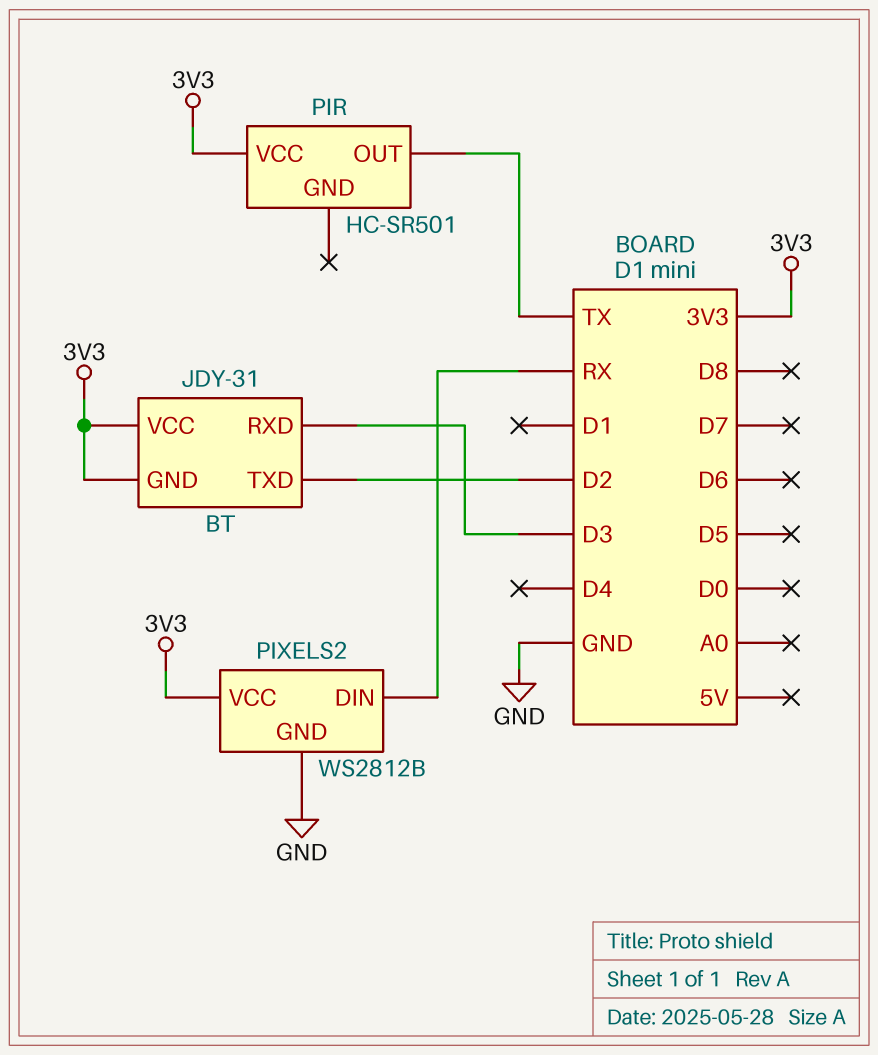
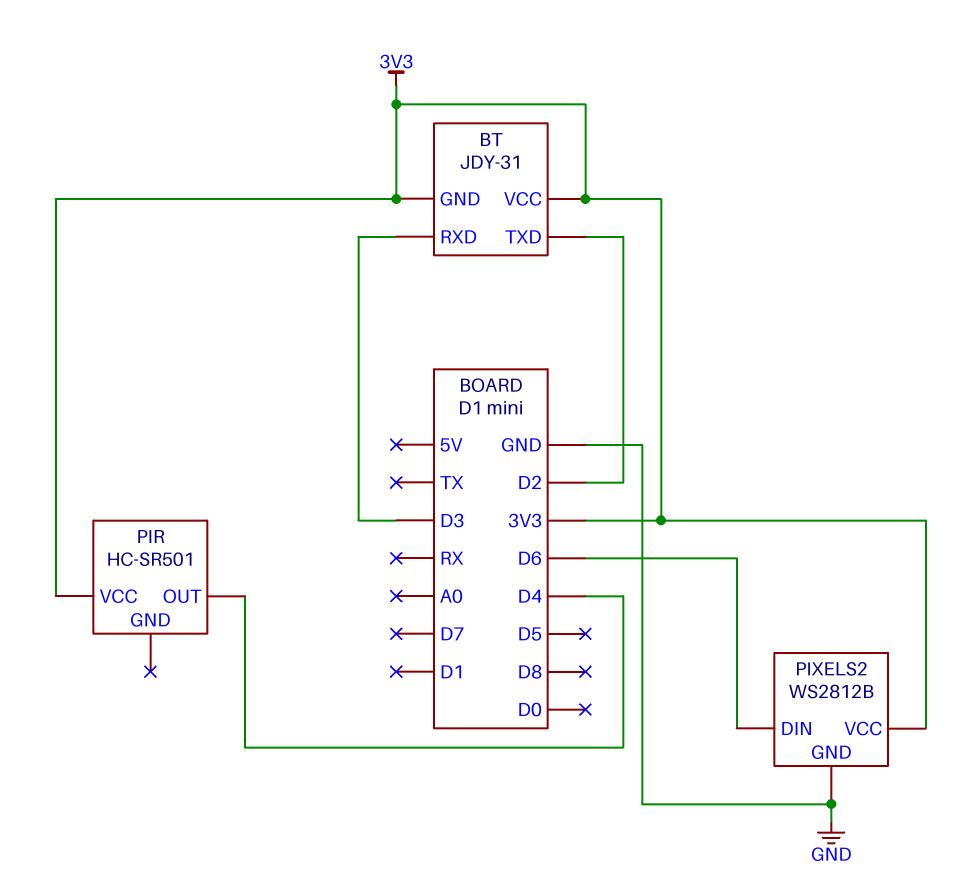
PIR pin OUT: TX -> D4
PIXELS2 pin DIN: RX -> D6

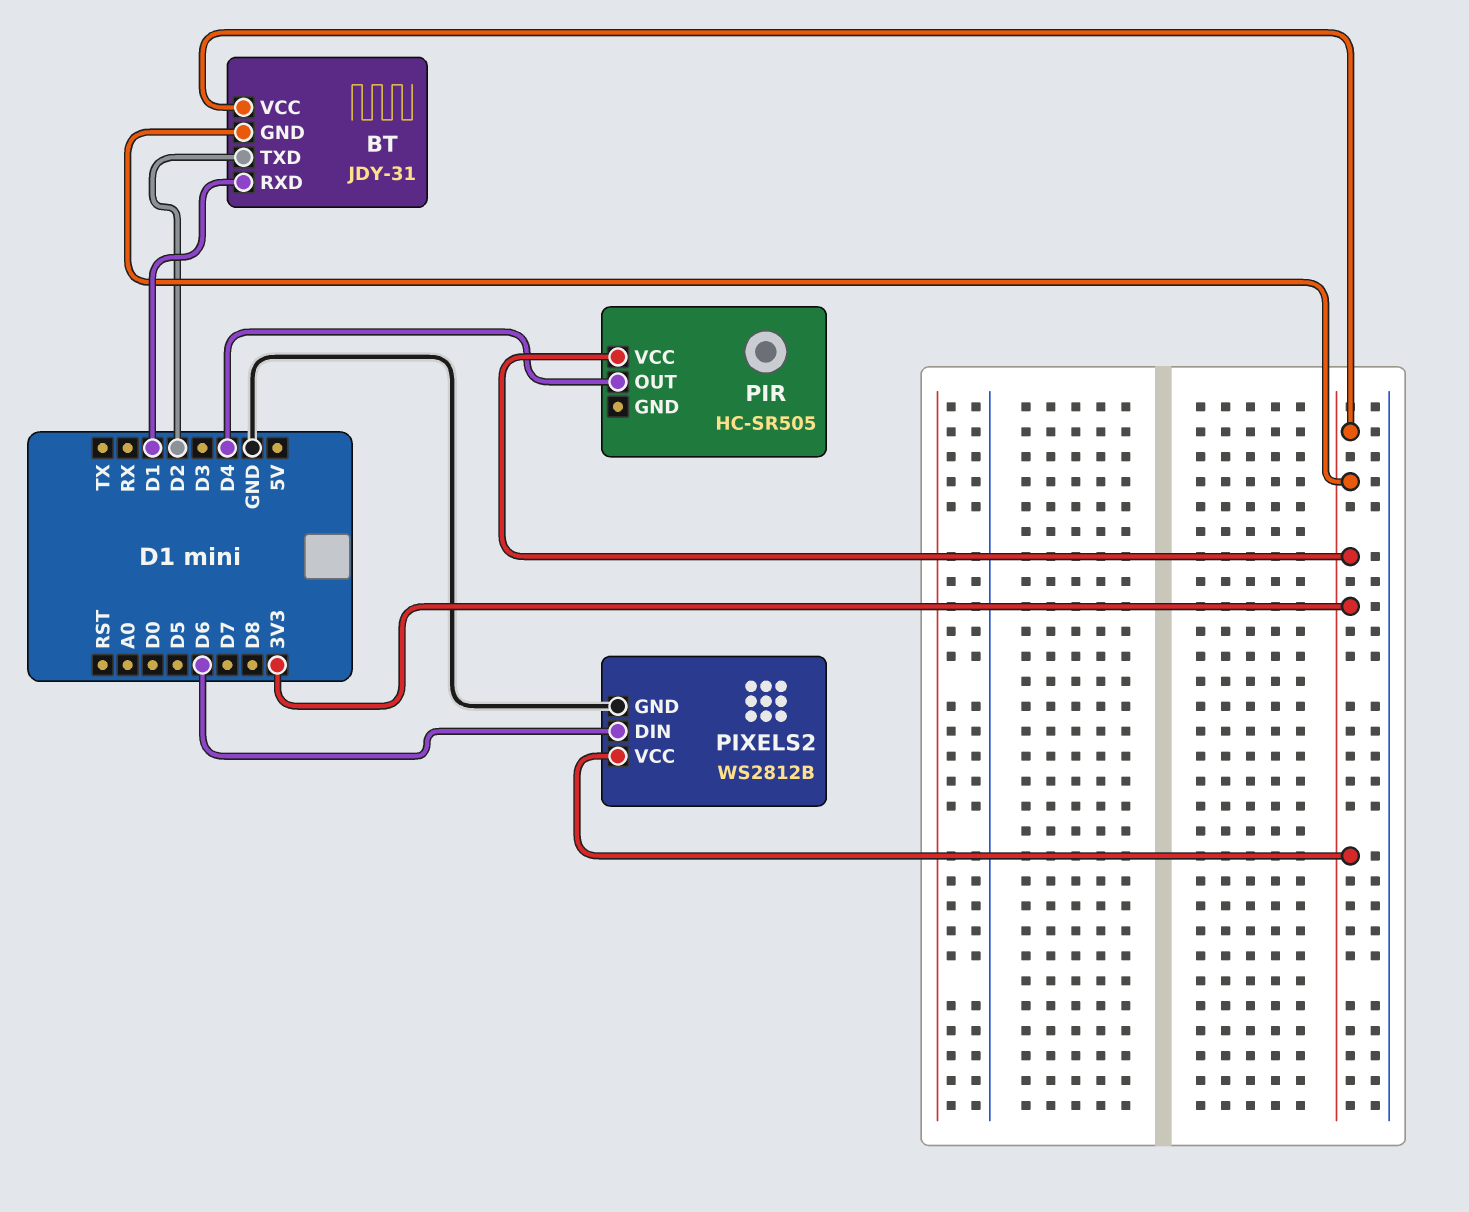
BT pin RXD: D3 -> D1
PIR: HC-SR501 -> HC-SR505

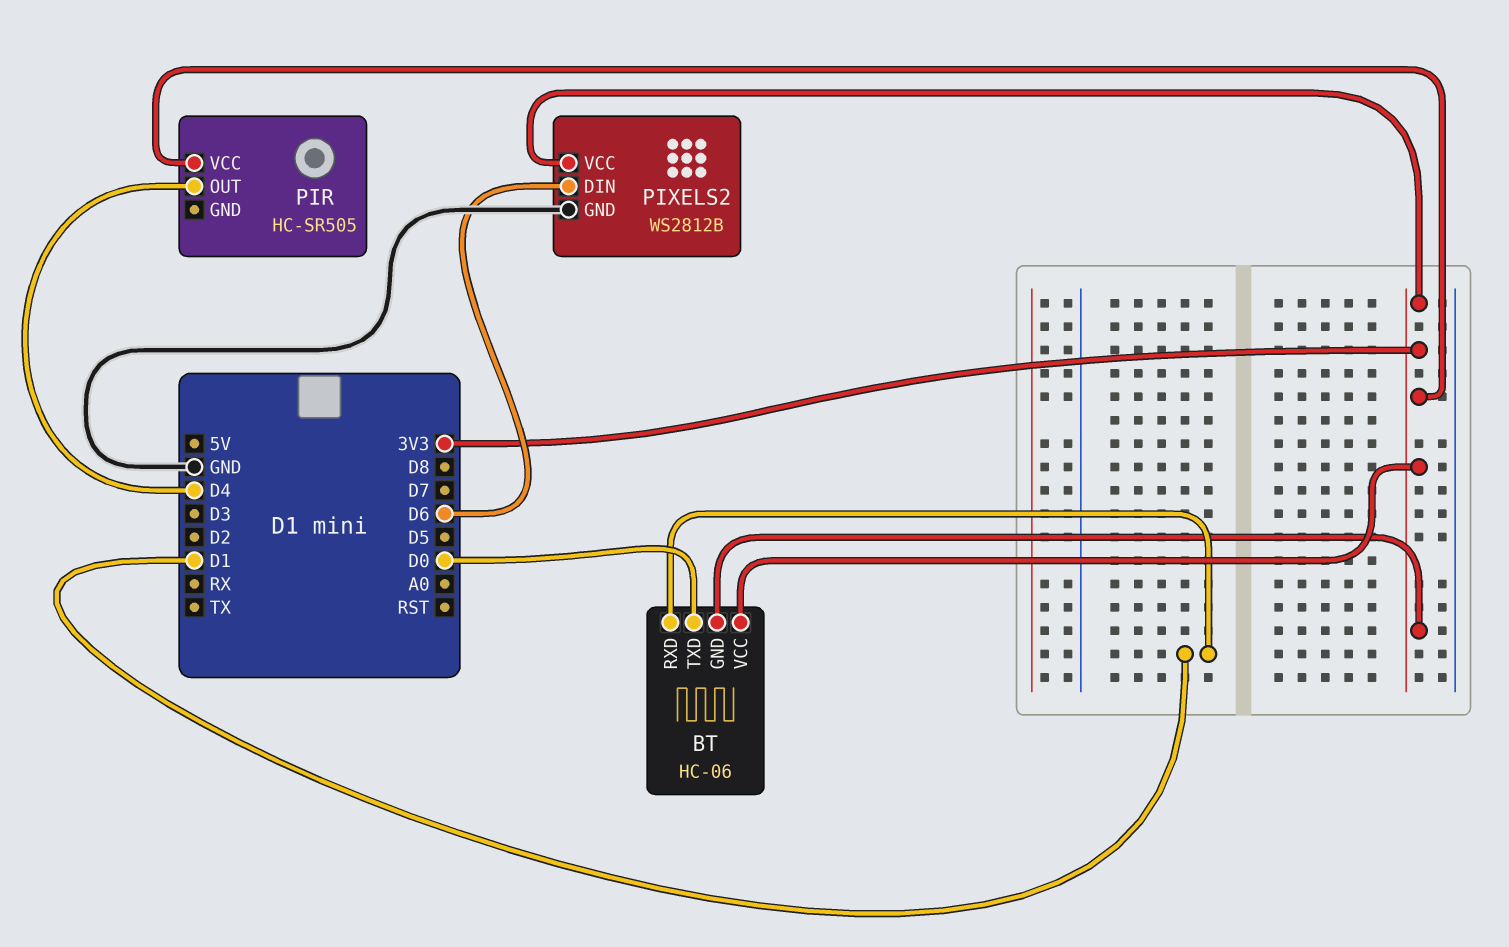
BT: JDY-31 -> HC-06
BT pin TXD: D2 -> D0

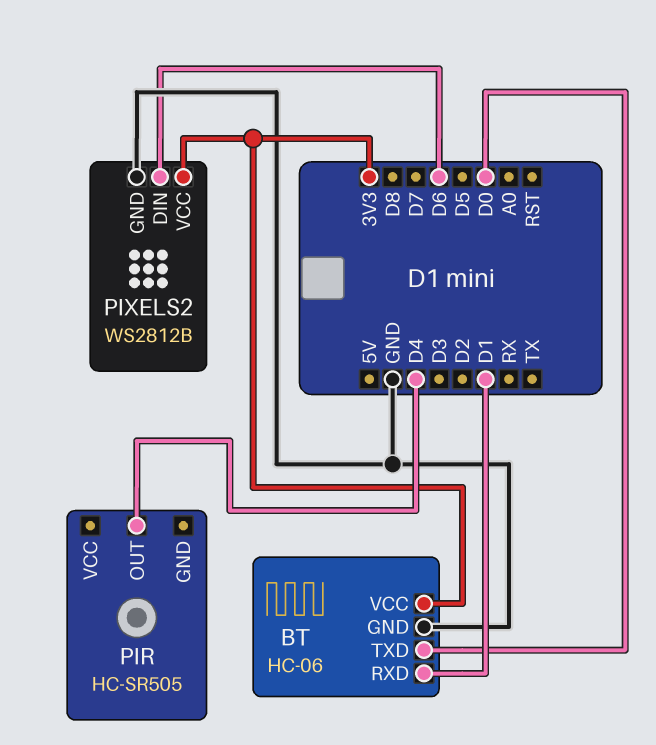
BT pin GND: 3V3 -> GND
PIR pin VCC: 3V3 -> none

